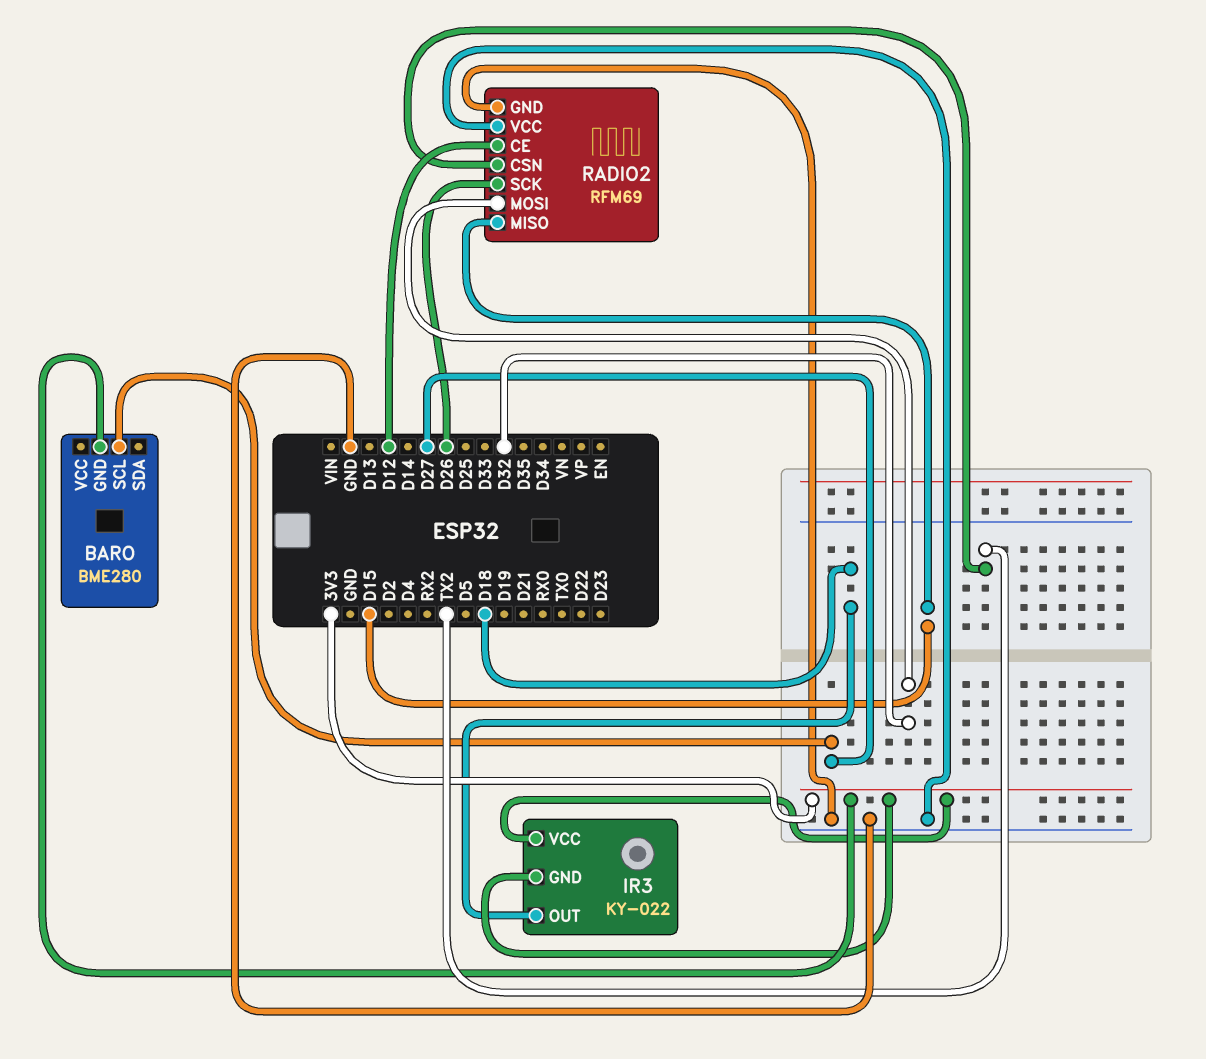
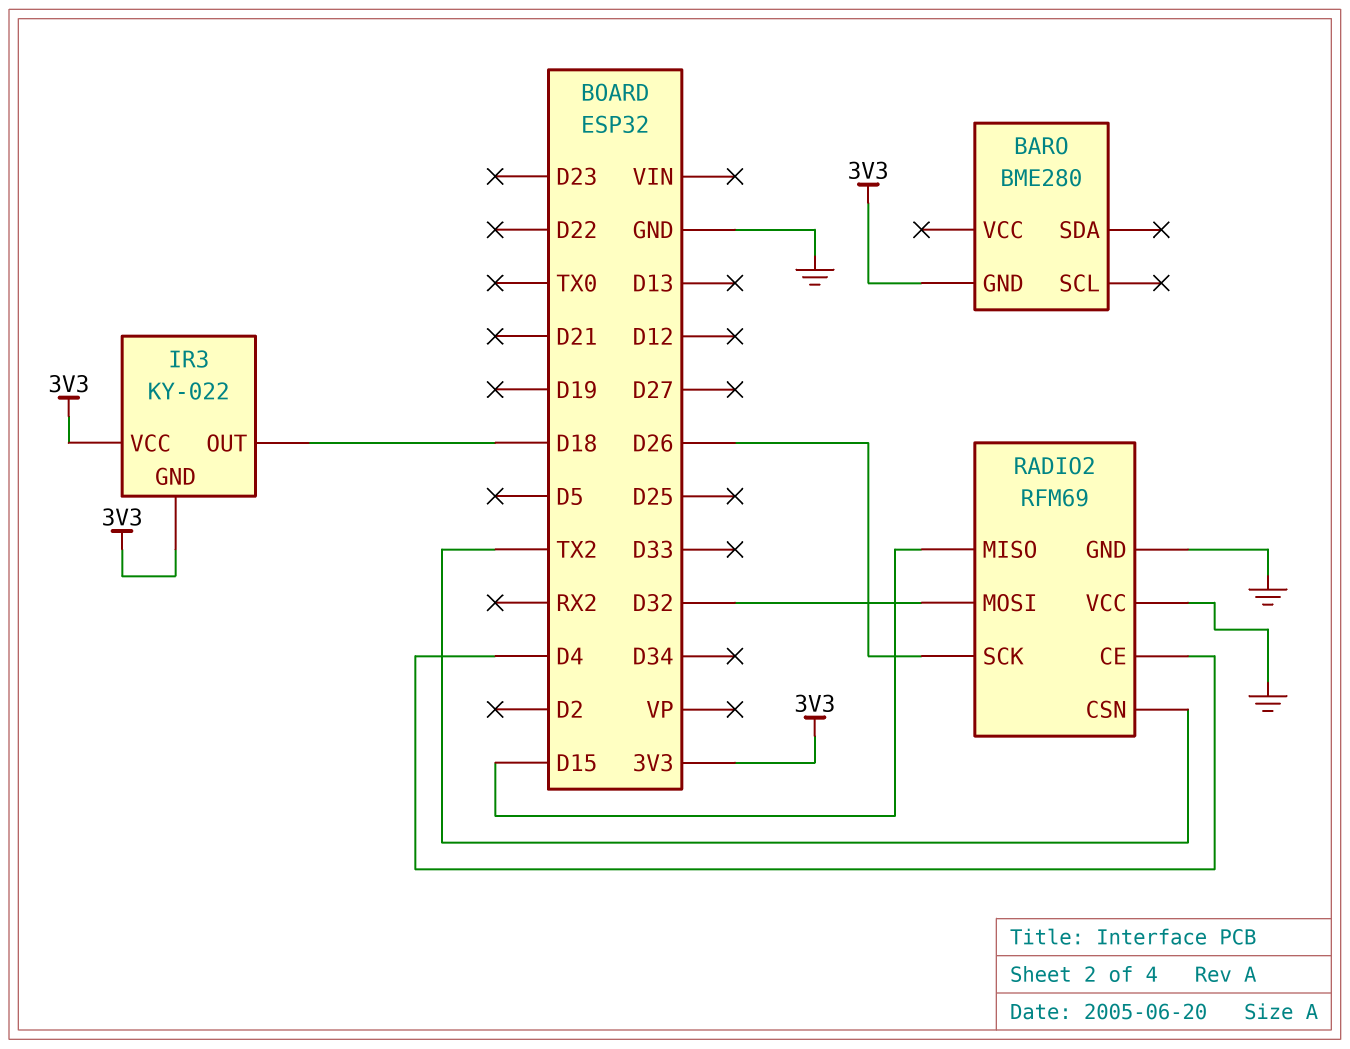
BARO pin SCL: D27 -> none
RADIO2 pin CE: D12 -> D4

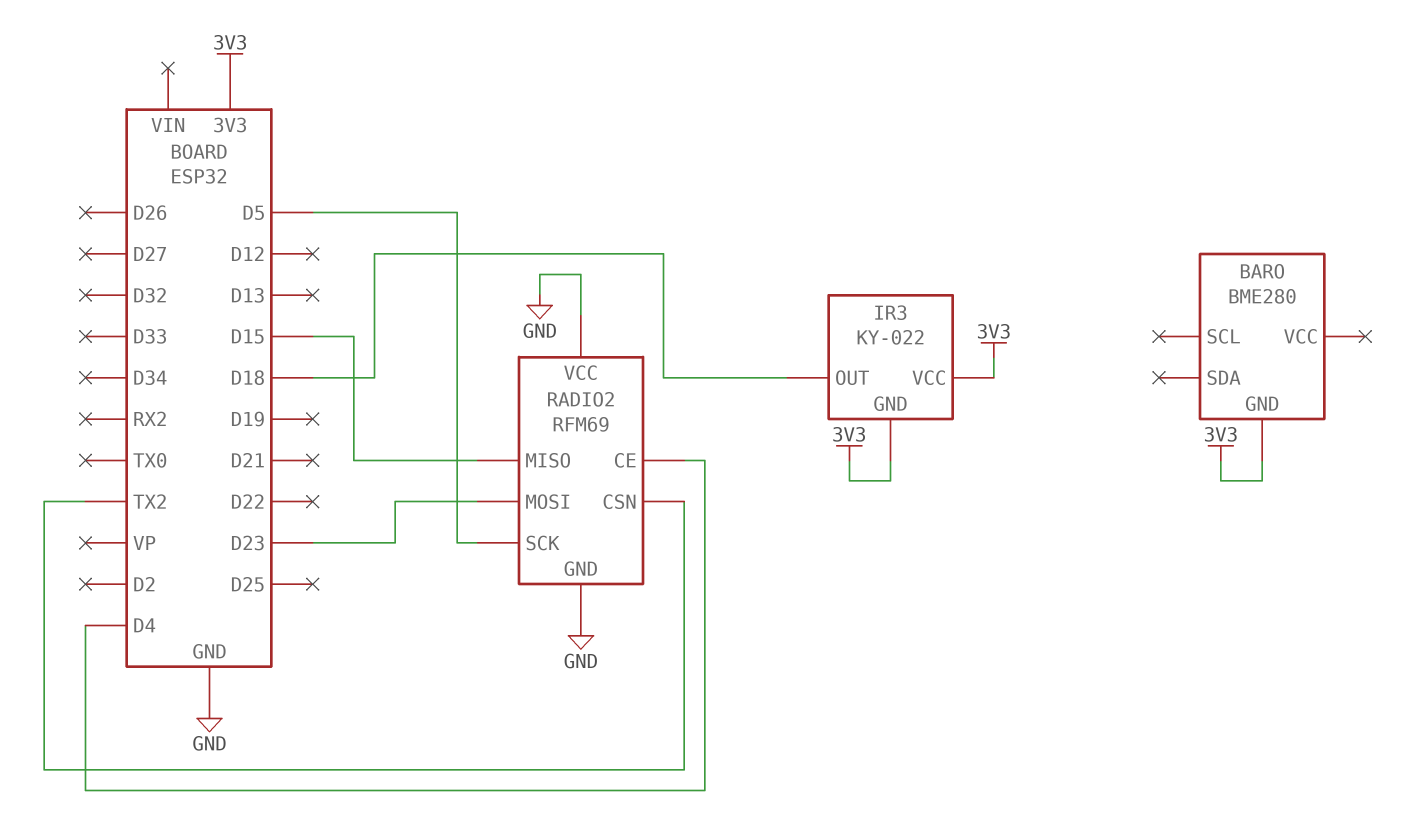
RADIO2 pin MOSI: D32 -> D23
RADIO2 pin SCK: D26 -> D5

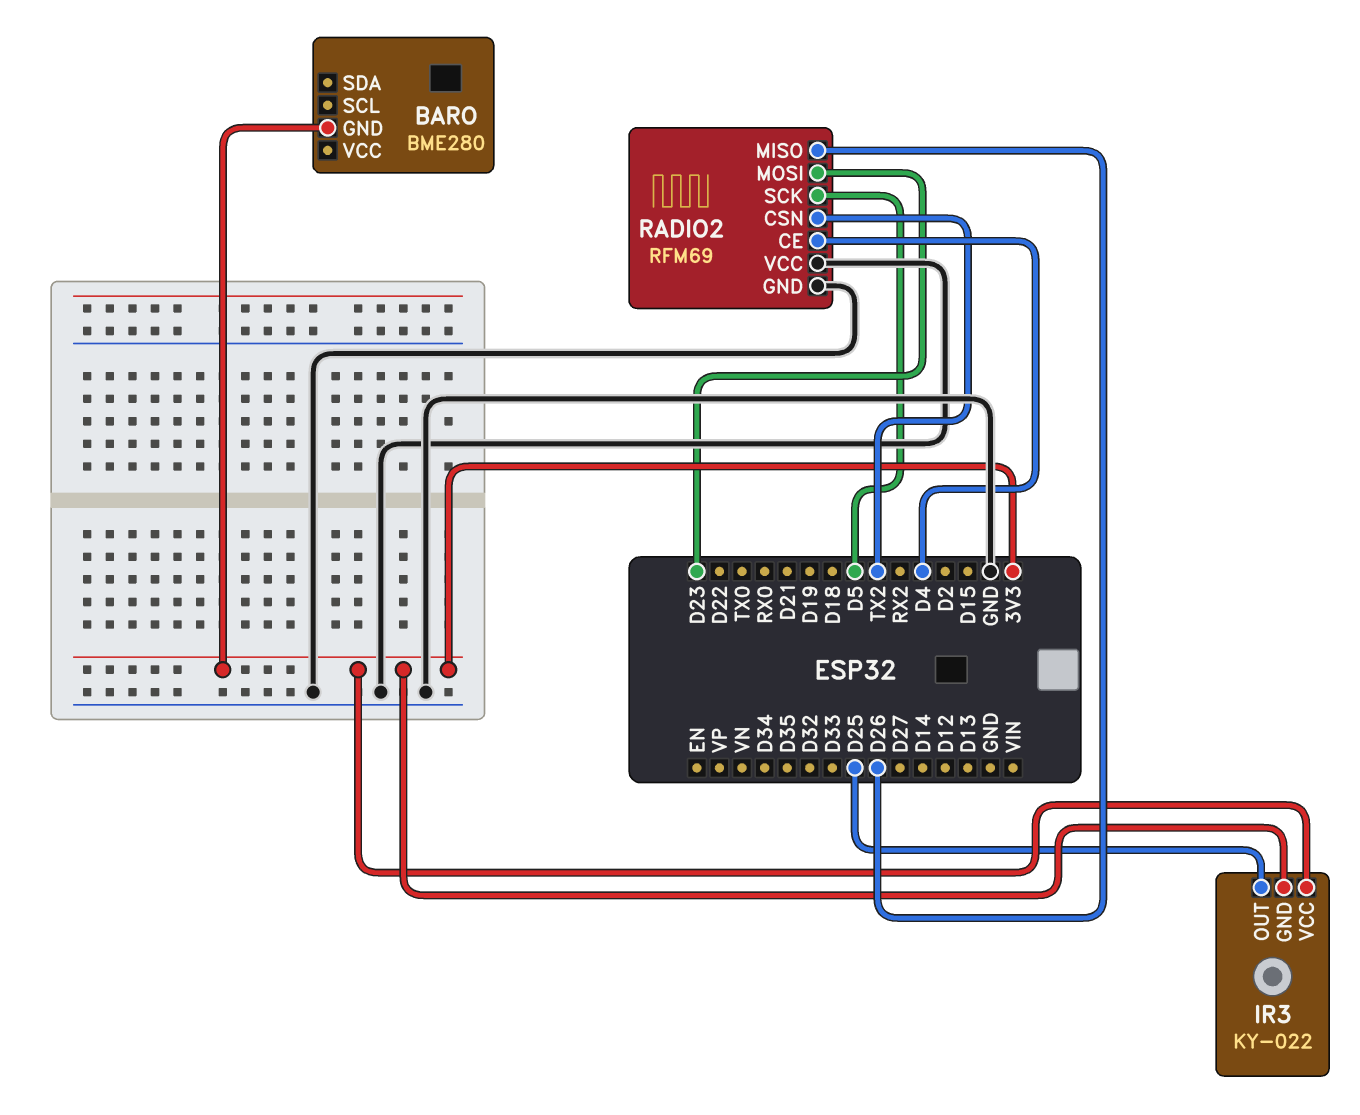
IR3 pin OUT: D18 -> D25
RADIO2 pin MISO: D15 -> D26

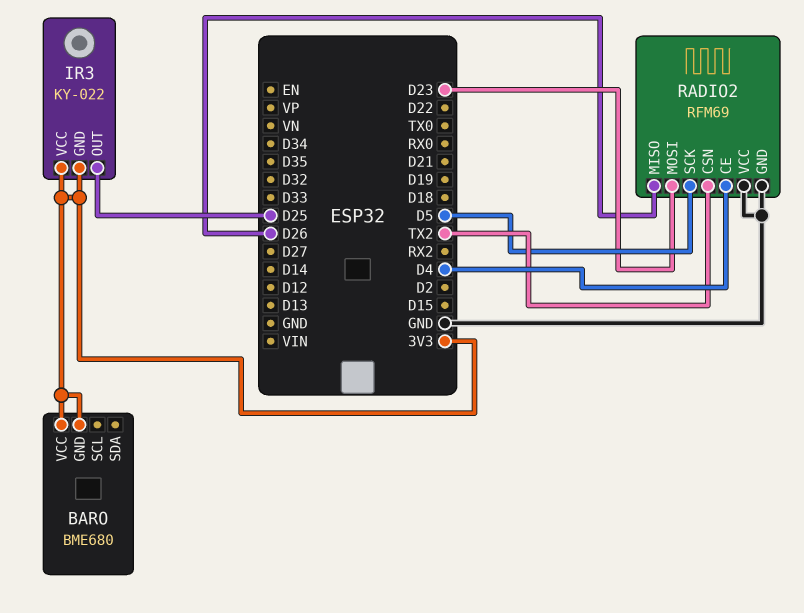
BARO: BME280 -> BME680
BARO pin VCC: none -> 3V3

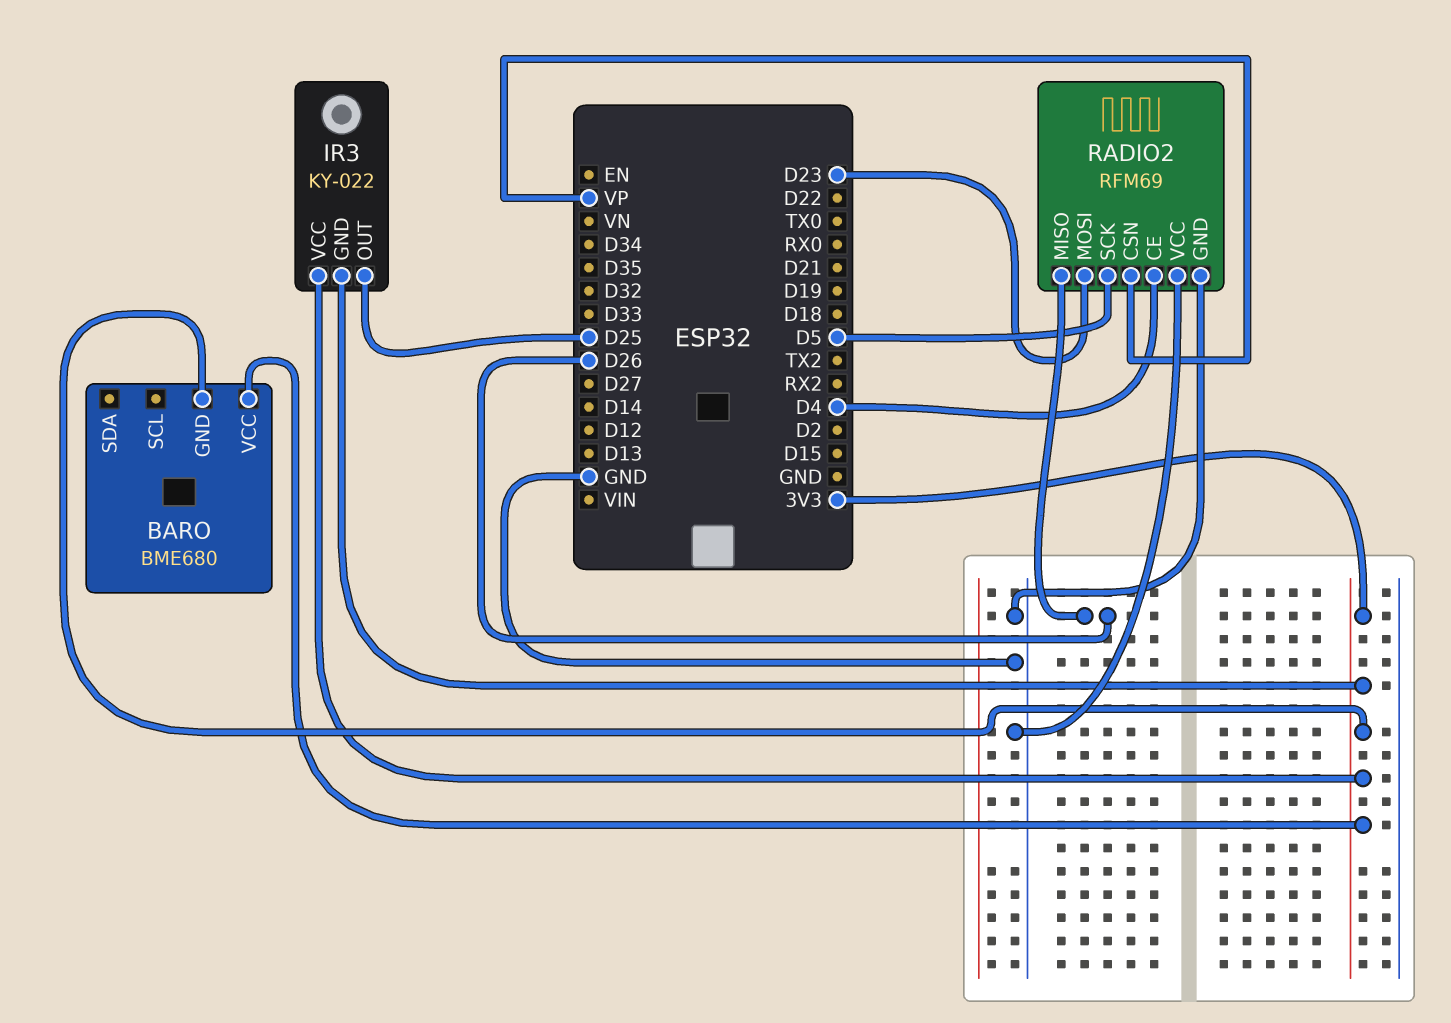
RADIO2 pin CSN: TX2 -> VP

